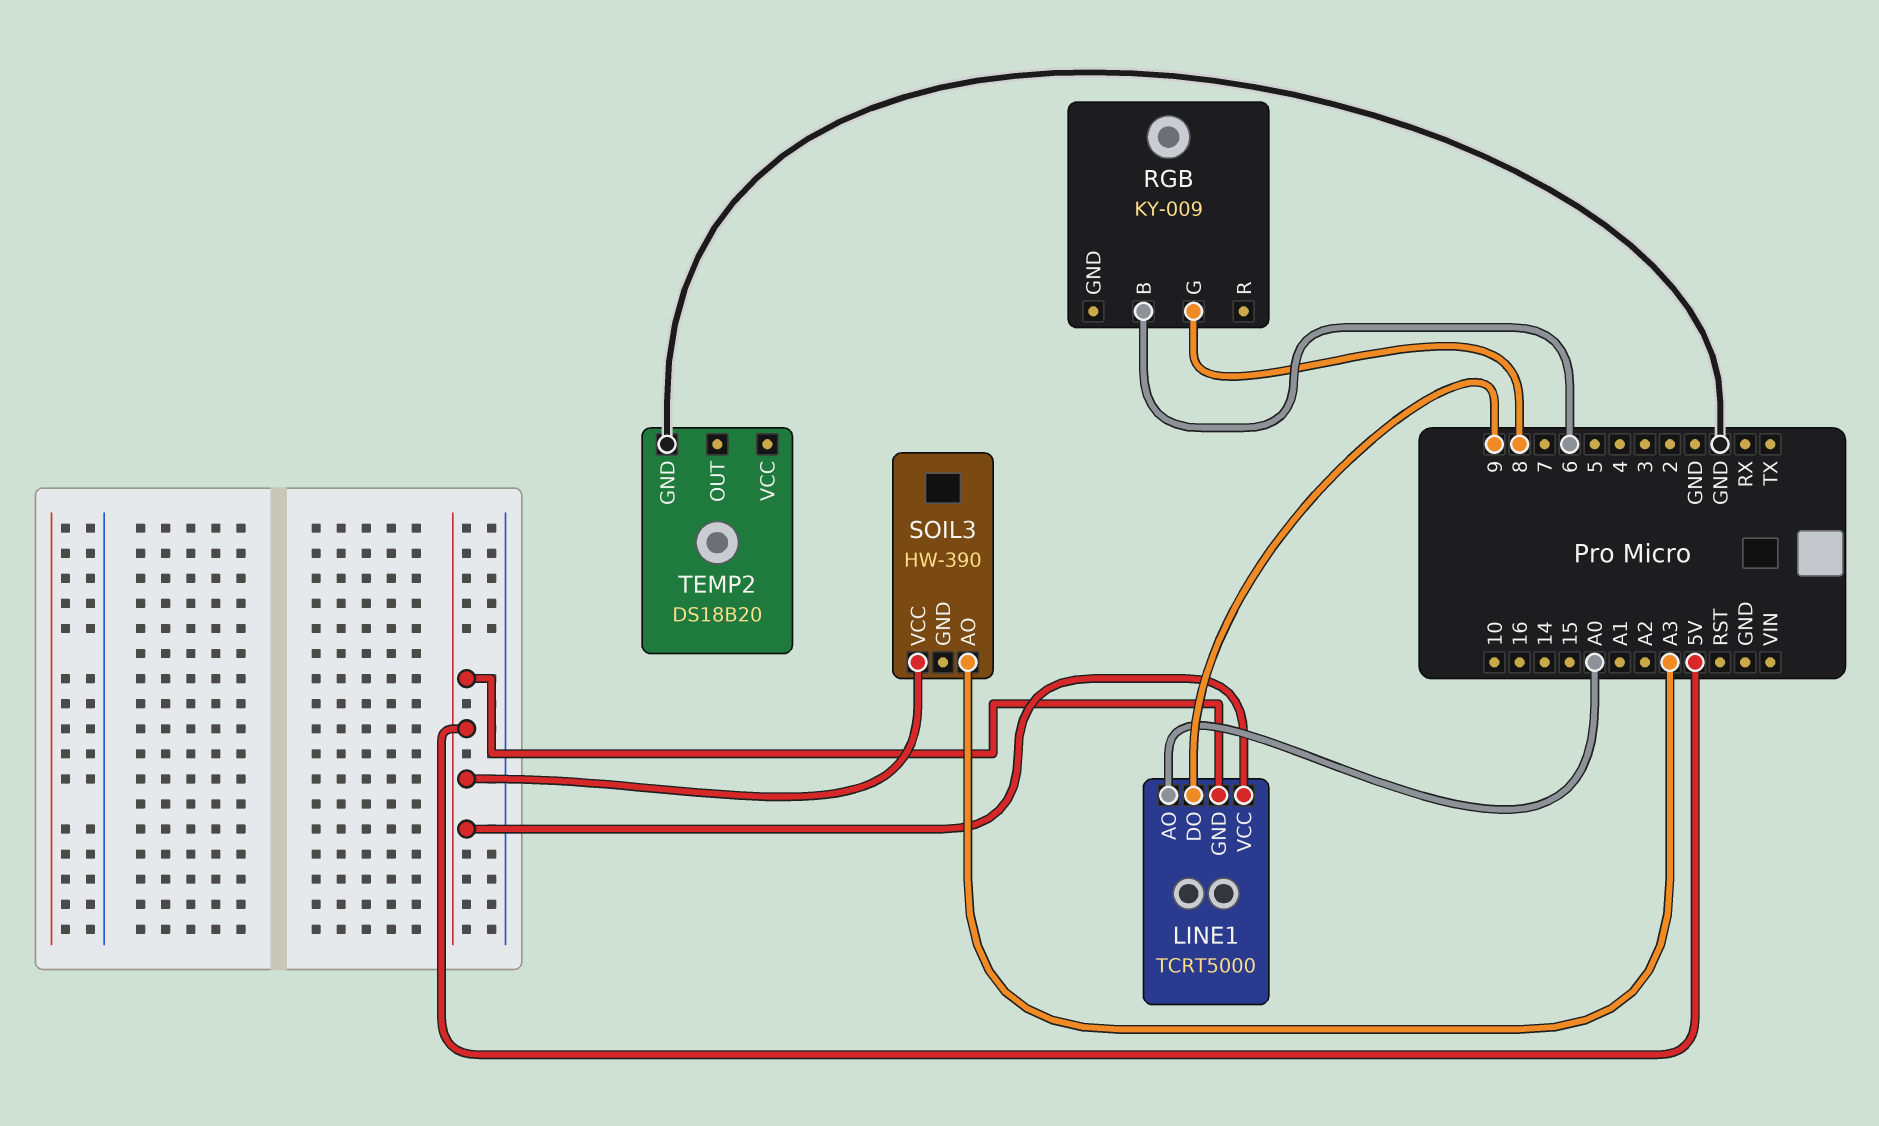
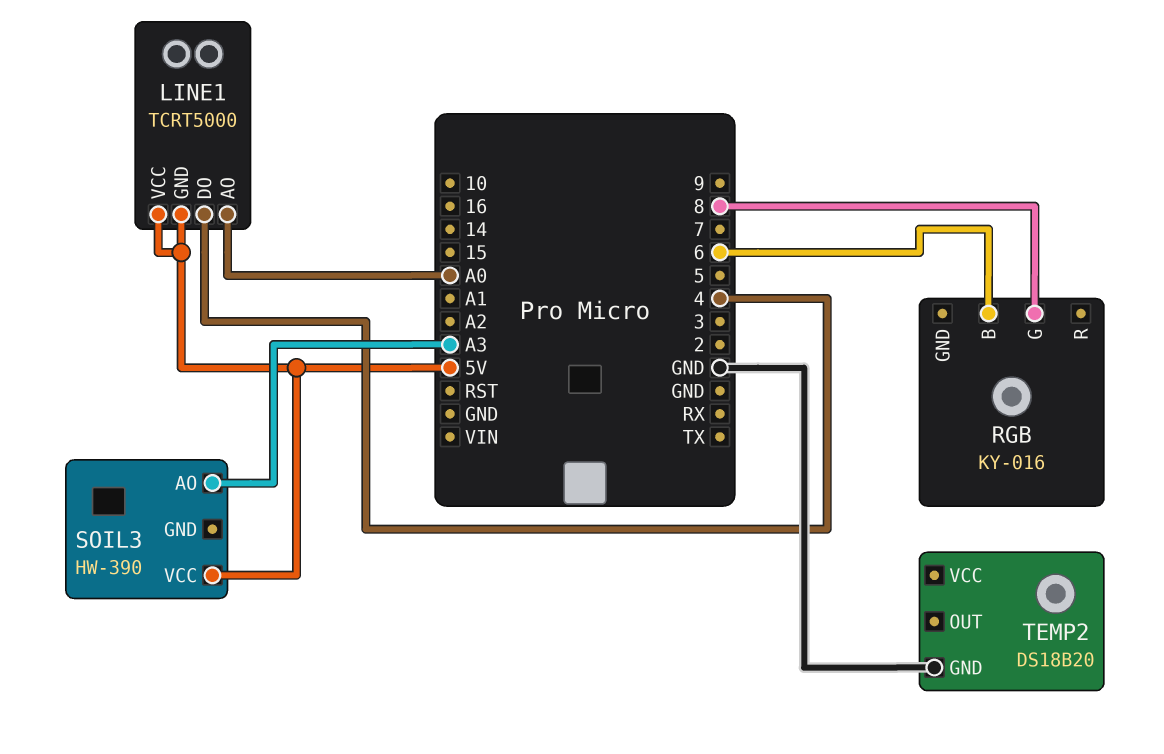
LINE1 pin DO: 9 -> 4
RGB: KY-009 -> KY-016

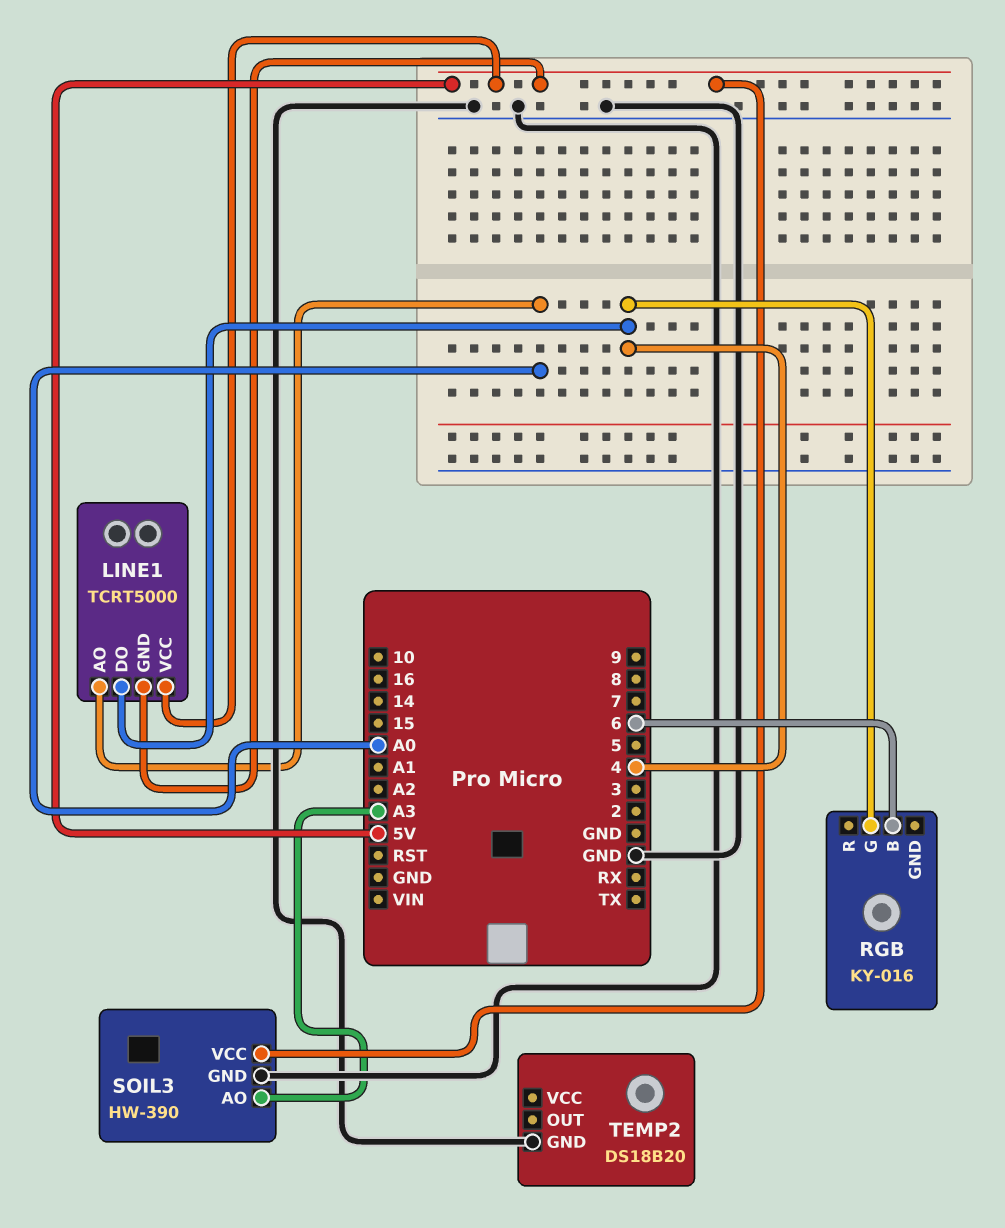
RGB pin G: 8 -> 4
SOIL3 pin GND: none -> GND

